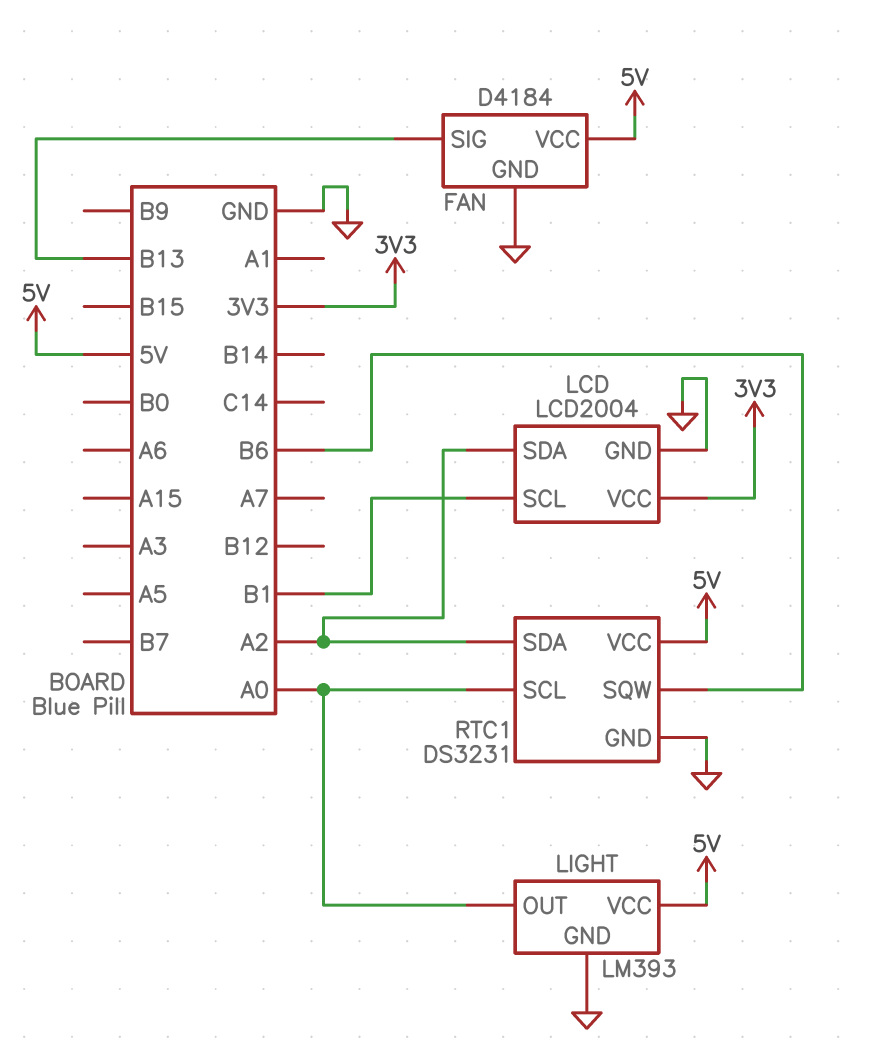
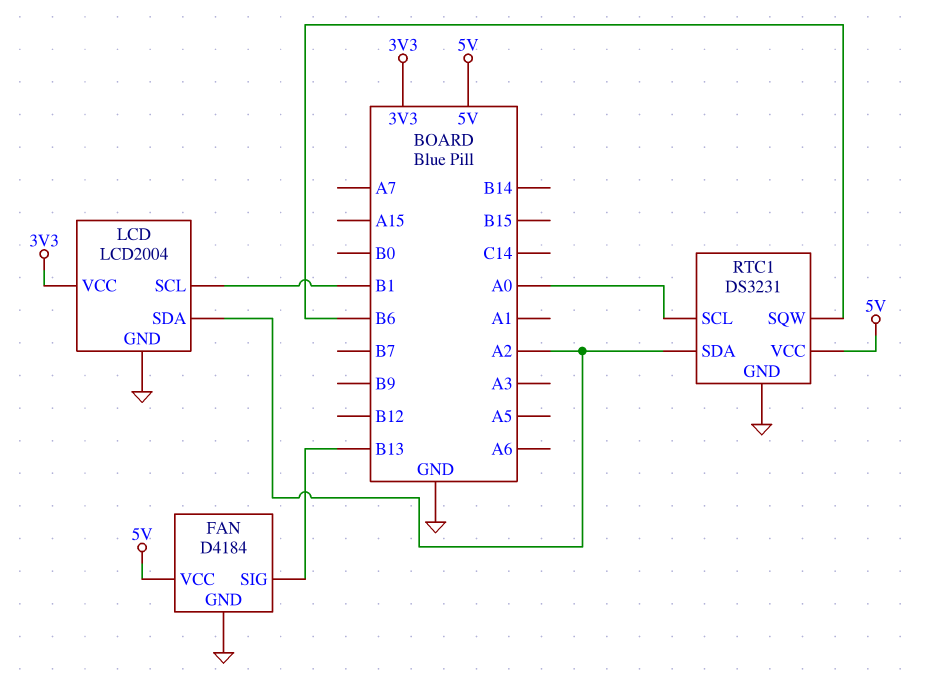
LIGHT: LM393 -> none
LIGHT pin GND: GND -> none
LIGHT pin OUT: A0 -> none
LIGHT pin VCC: 5V -> none

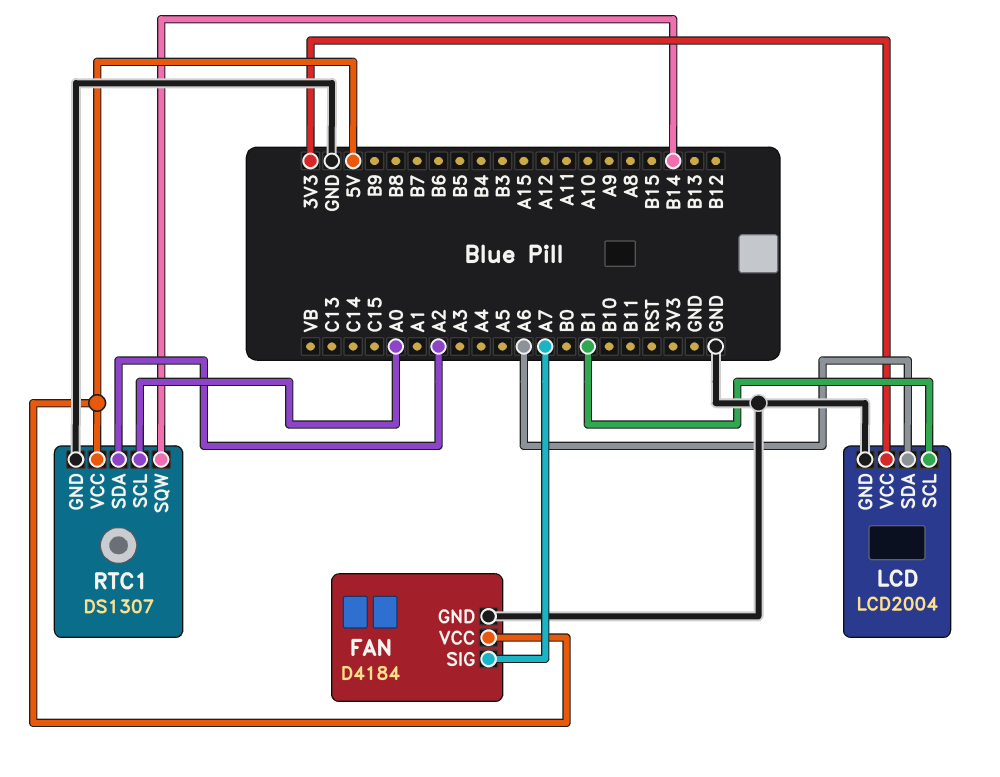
FAN pin SIG: B13 -> A7
LCD pin SDA: A2 -> A6
RTC1: DS3231 -> DS1307
RTC1 pin SQW: B6 -> B14

